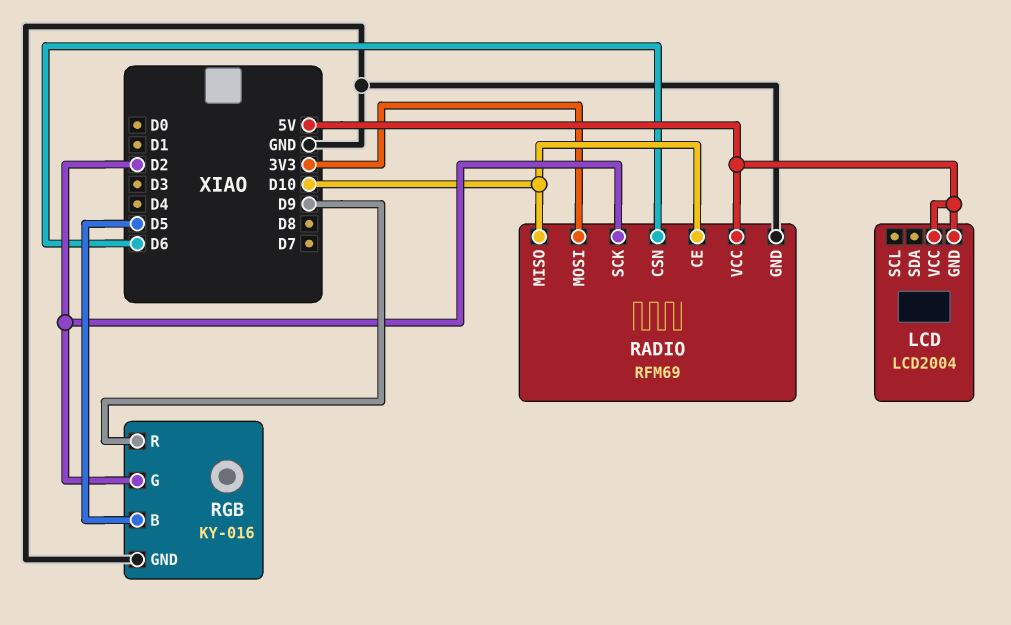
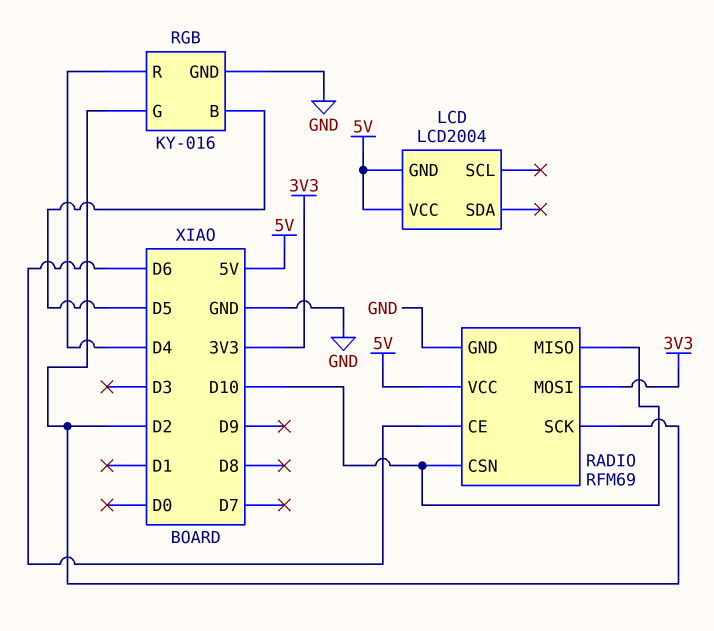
RADIO pin CE: D10 -> D6
RADIO pin CSN: D6 -> D10
RGB pin R: D9 -> D4

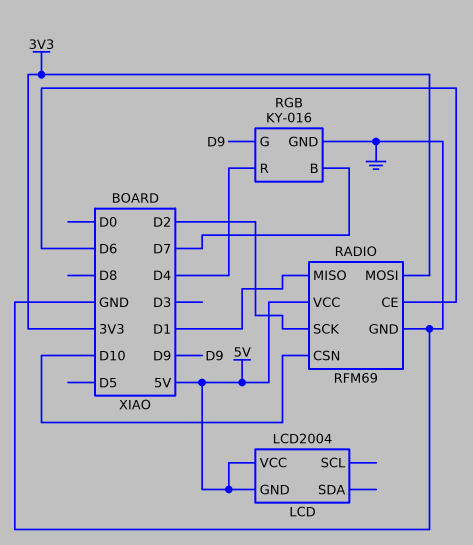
RADIO pin MISO: D10 -> D1
RGB pin B: D5 -> D7
RGB pin G: D2 -> D9

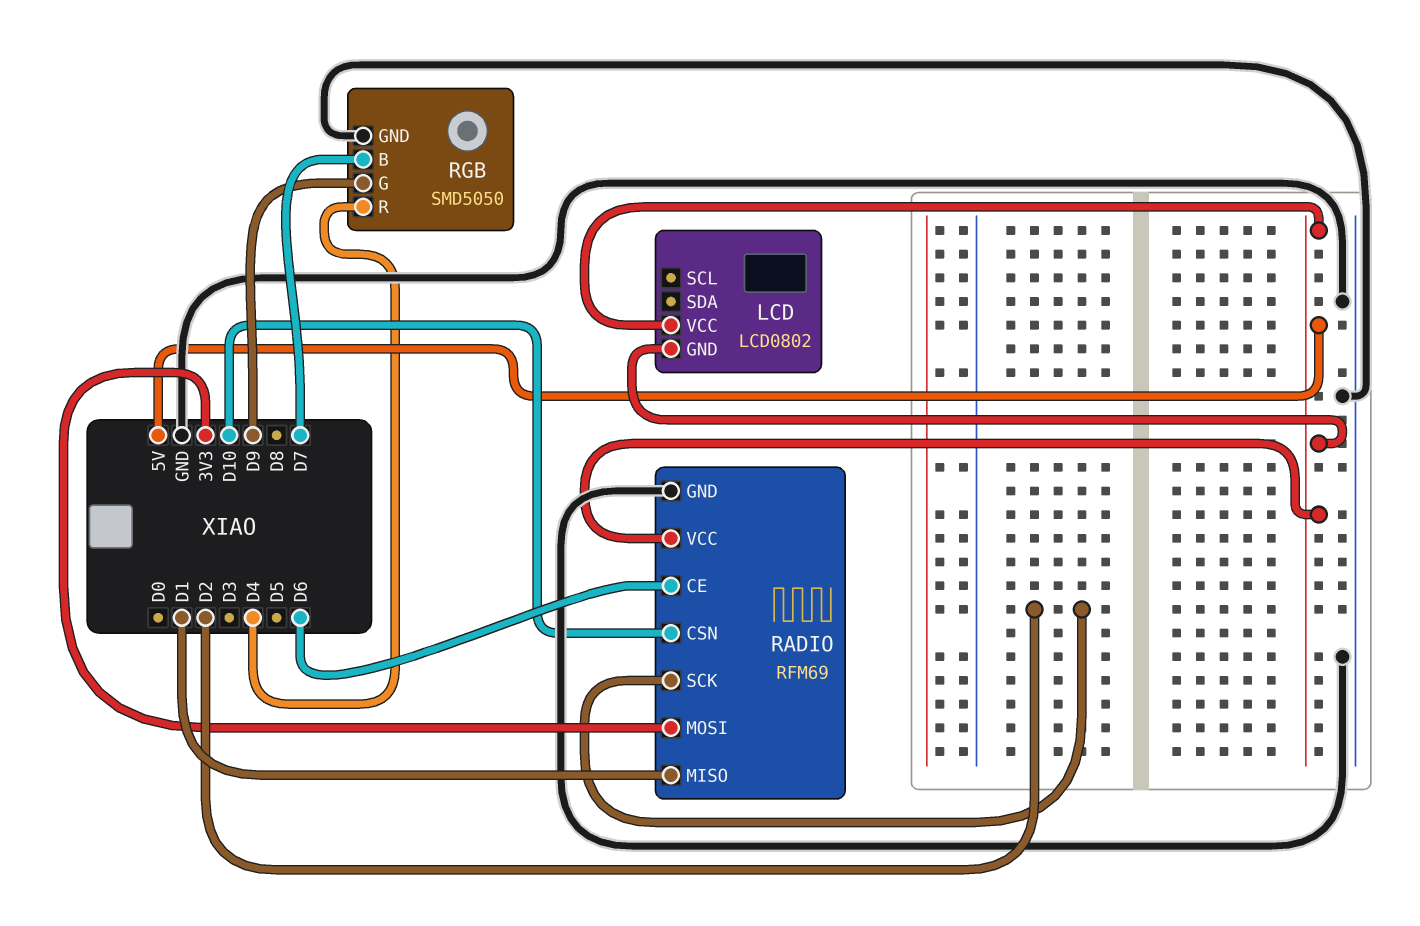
LCD: LCD2004 -> LCD0802
RGB: KY-016 -> SMD5050

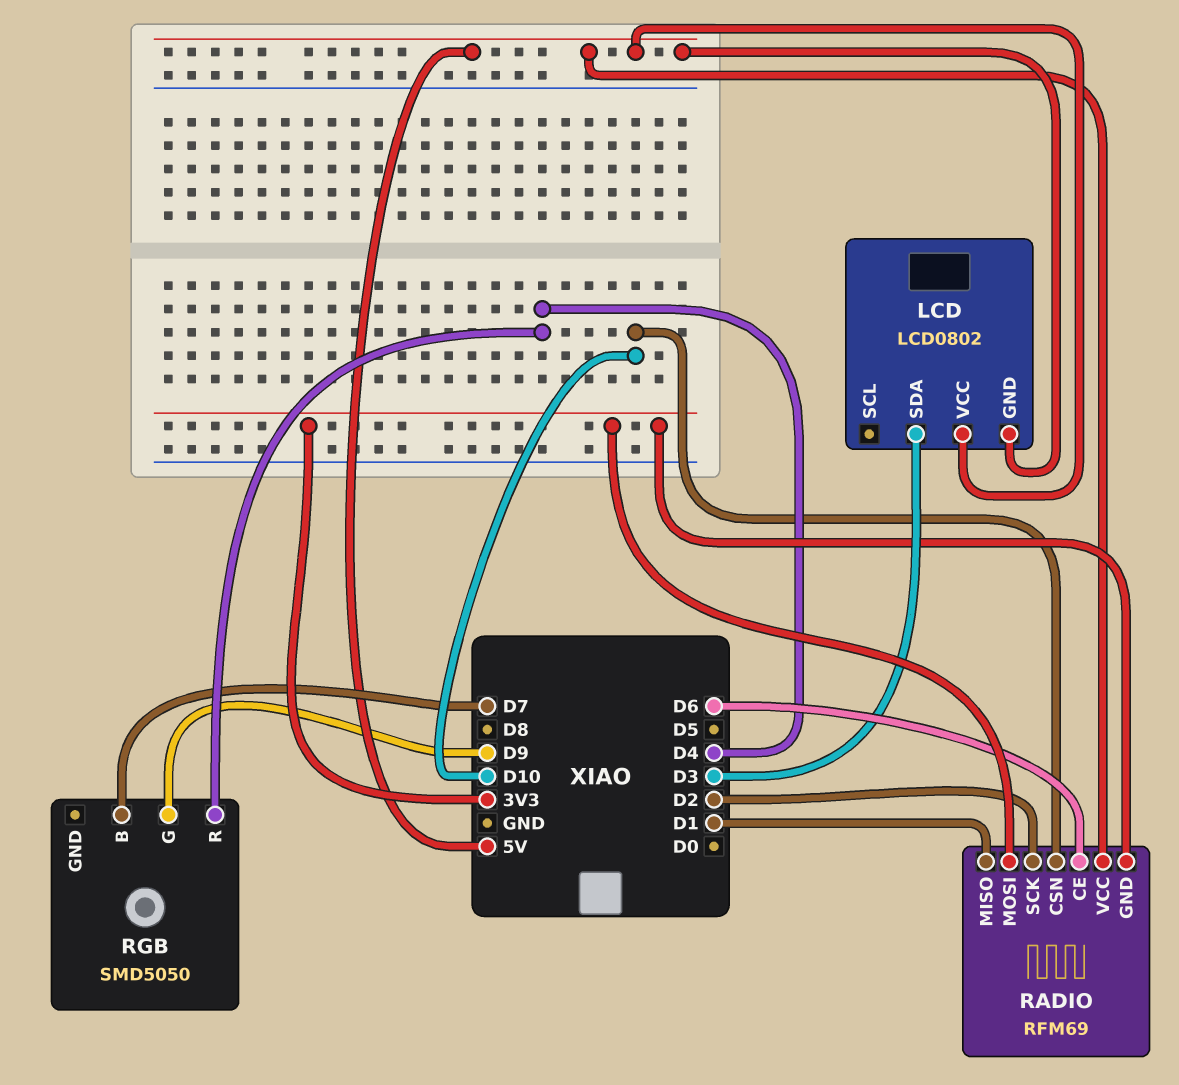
LCD pin SDA: none -> D3
RADIO pin GND: GND -> 3V3
RGB pin GND: GND -> none

